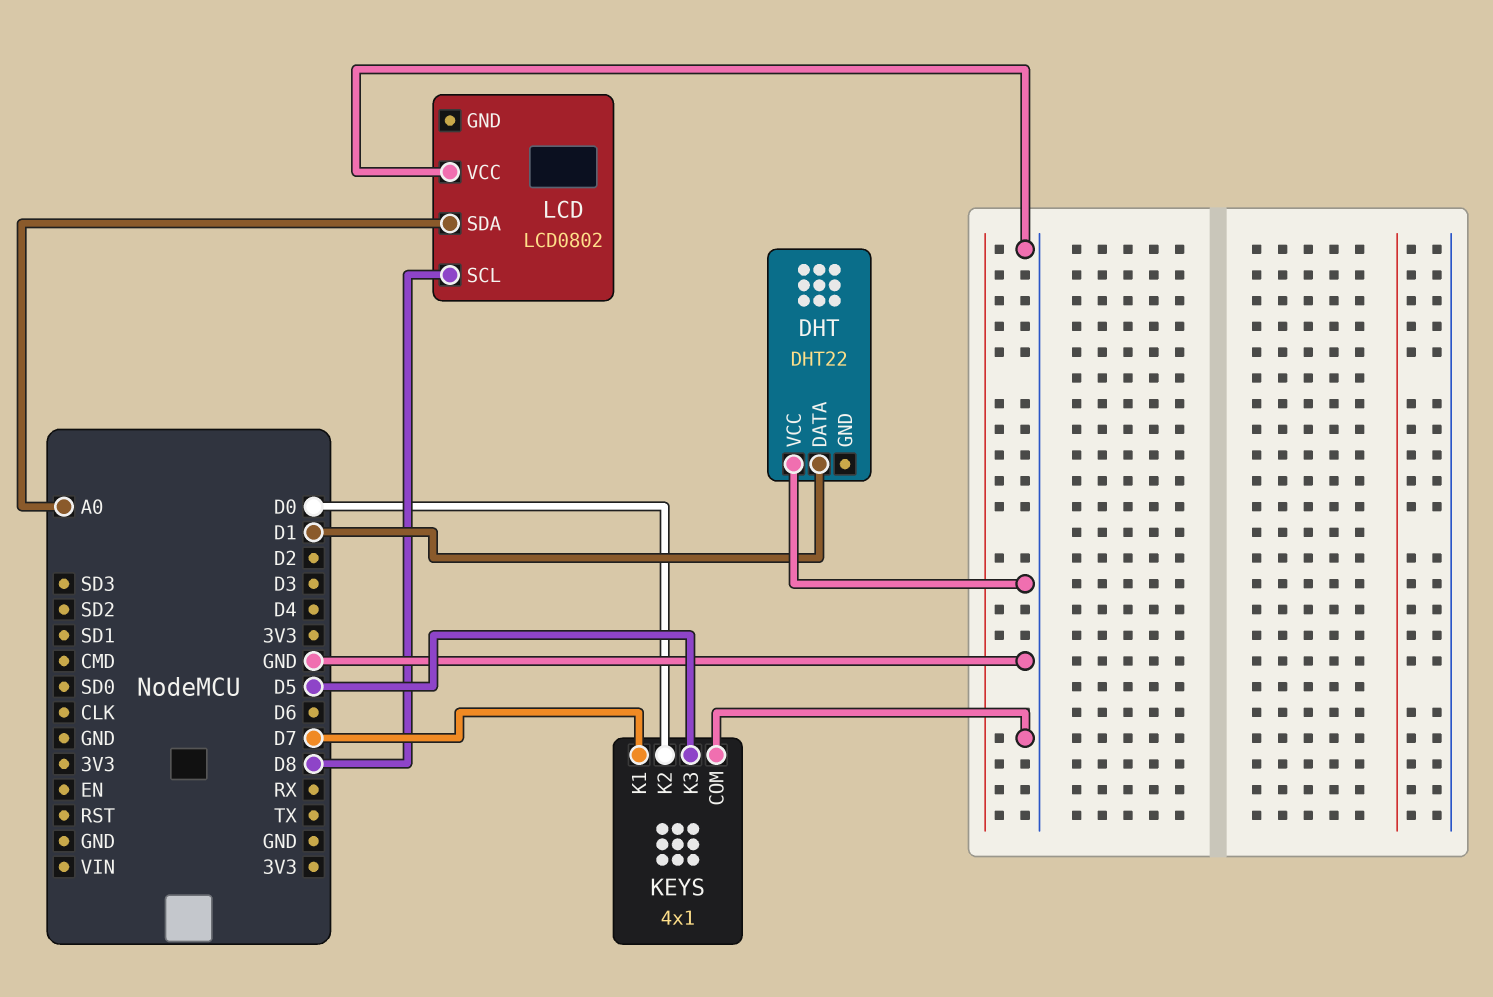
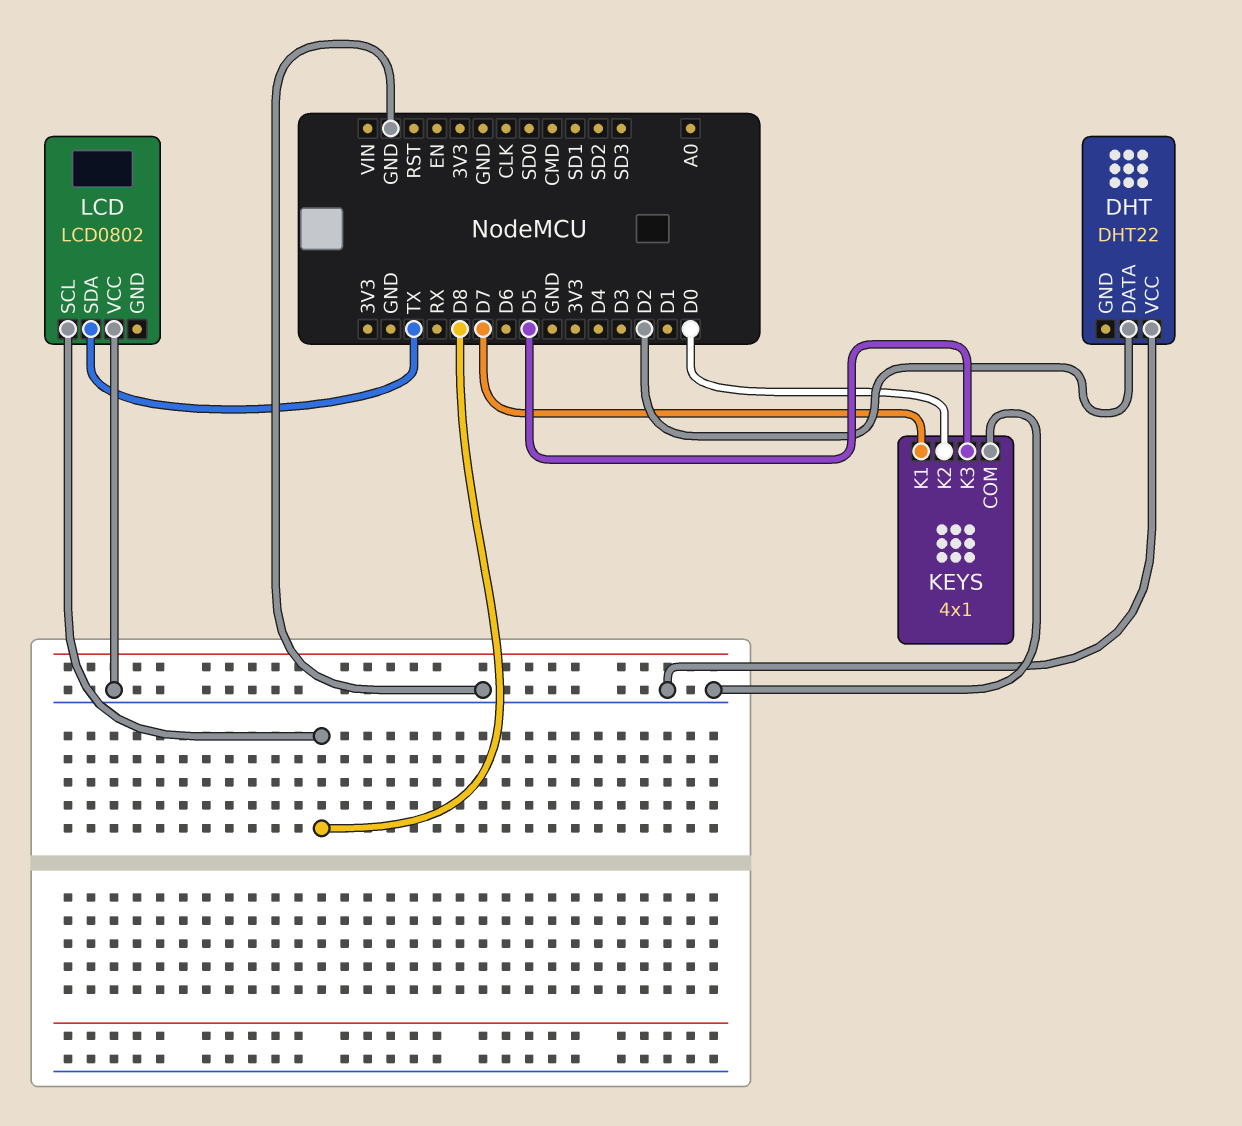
DHT pin DATA: D1 -> D2
LCD pin SDA: A0 -> TX

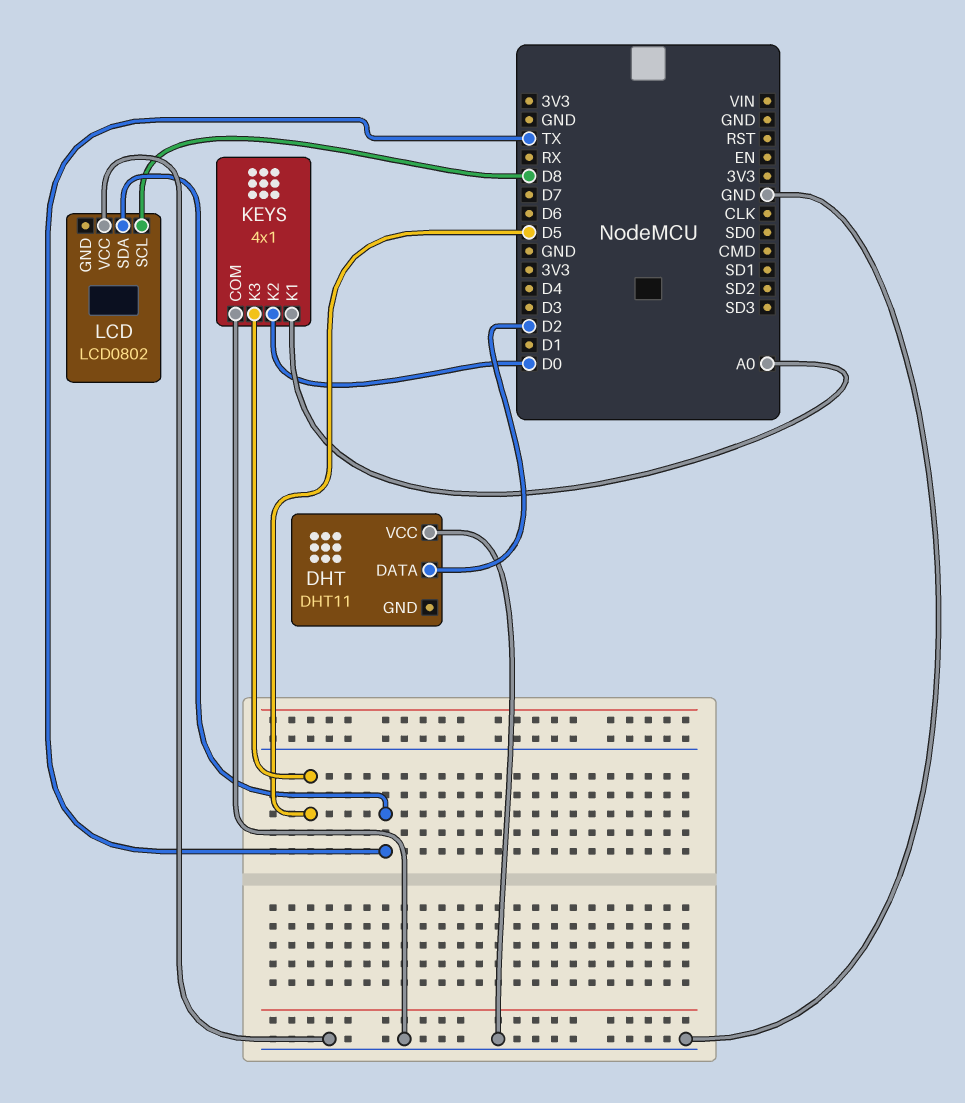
DHT: DHT22 -> DHT11
KEYS pin K1: D7 -> A0

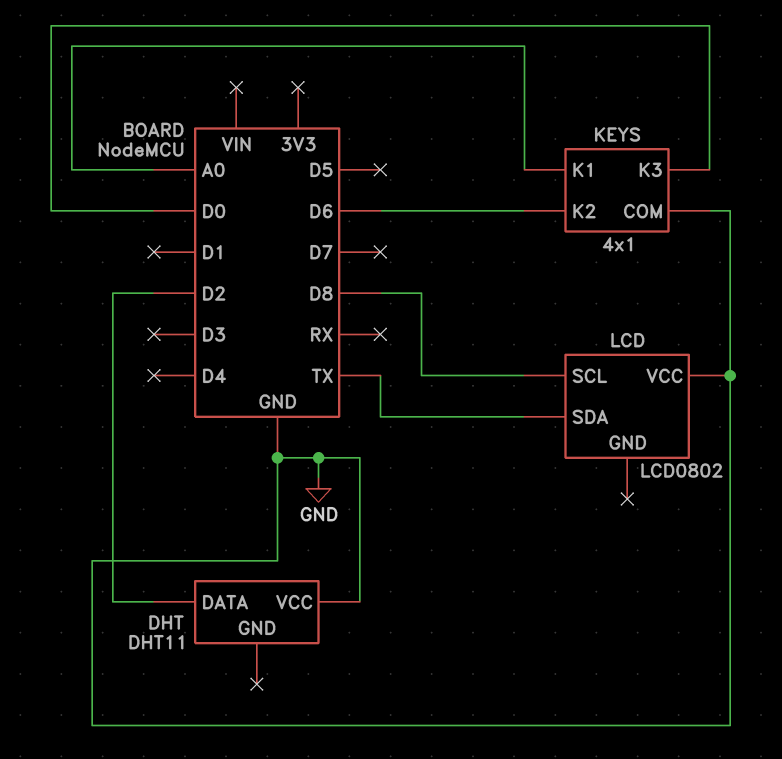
KEYS pin K2: D0 -> D6
KEYS pin K3: D5 -> D0

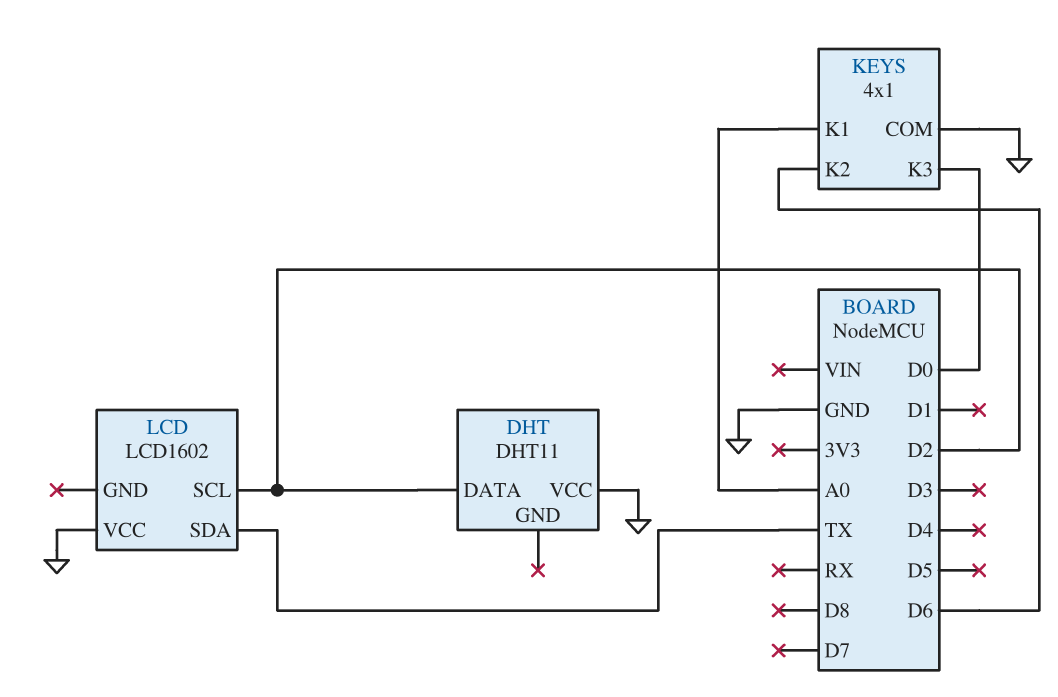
LCD: LCD0802 -> LCD1602
LCD pin SCL: D8 -> D2

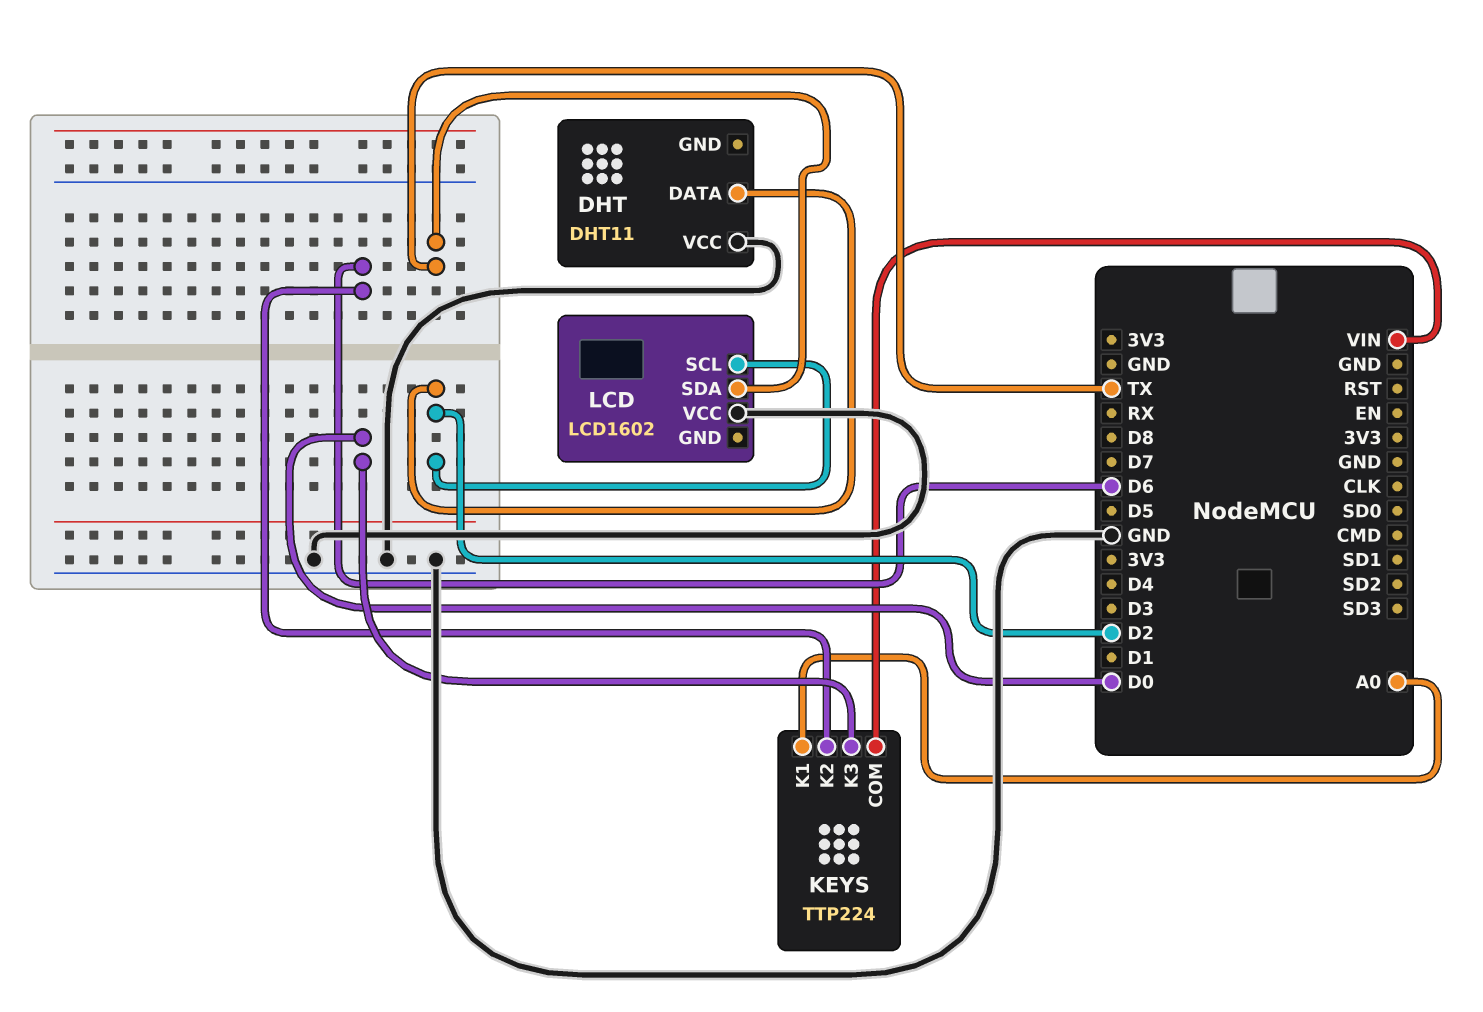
KEYS: 4x1 -> TTP224
KEYS pin COM: GND -> VIN

